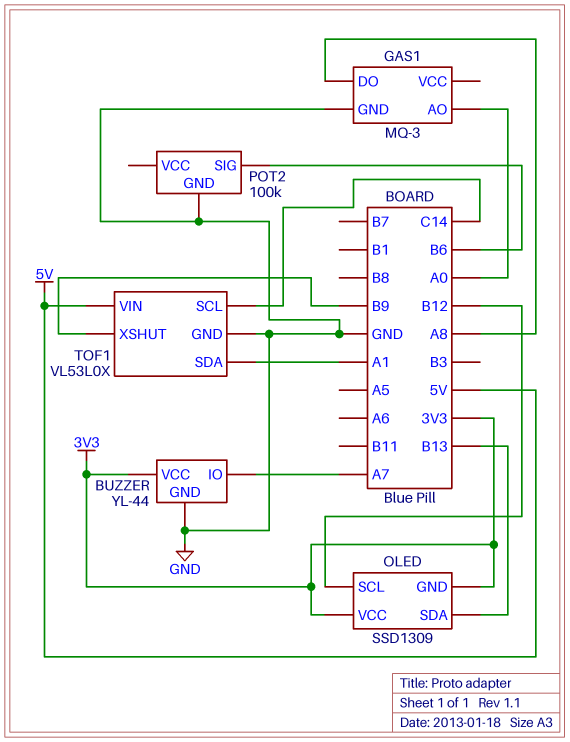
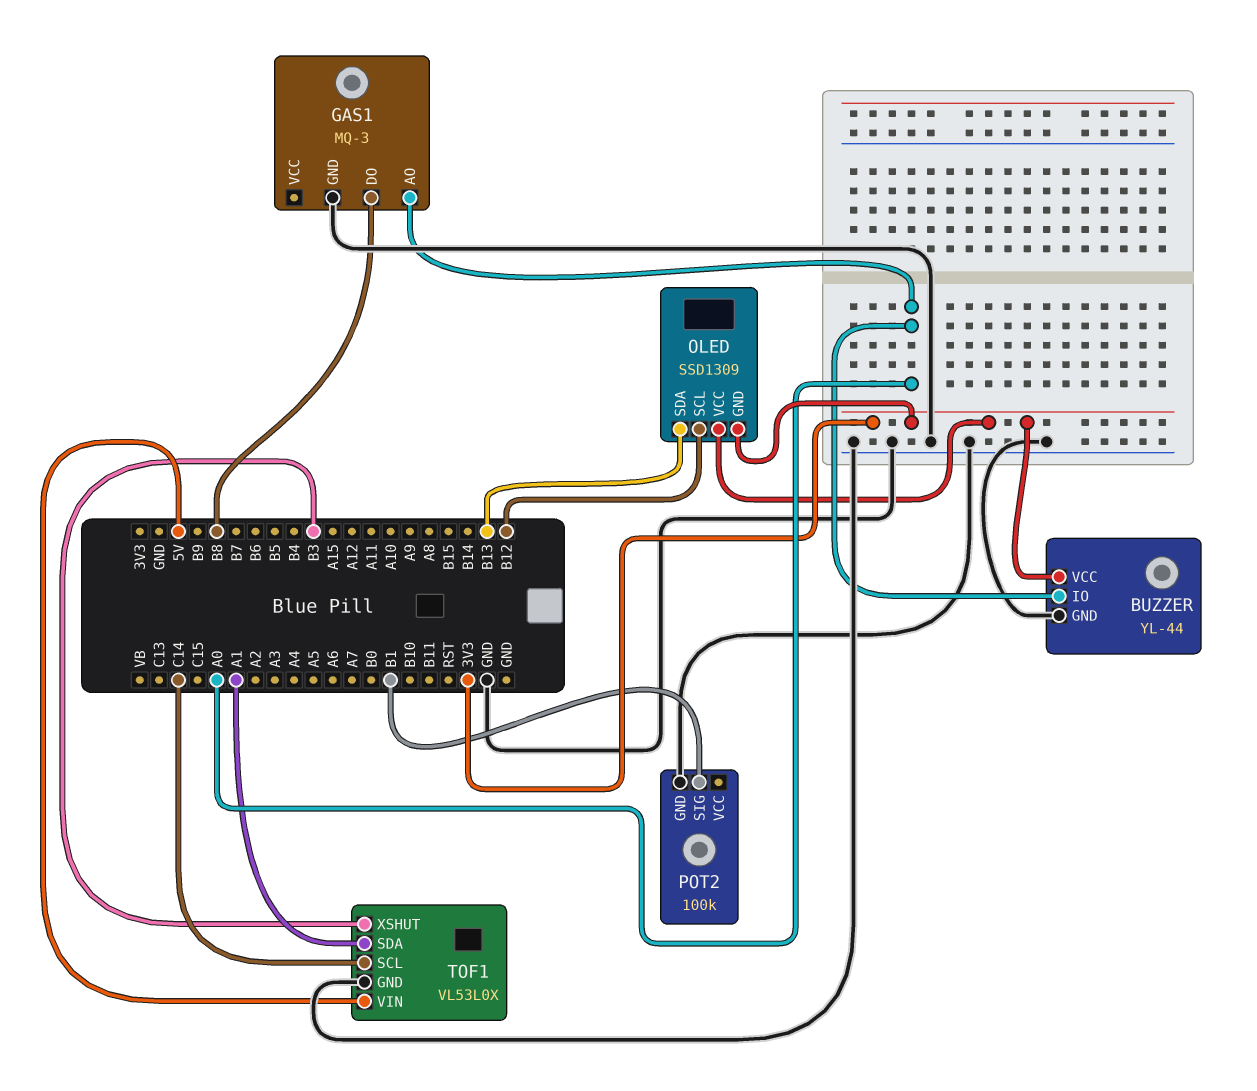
BUZZER pin IO: A7 -> A0
GAS1 pin DO: A8 -> B8
POT2 pin SIG: B6 -> B1
TOF1 pin XSHUT: B9 -> B3

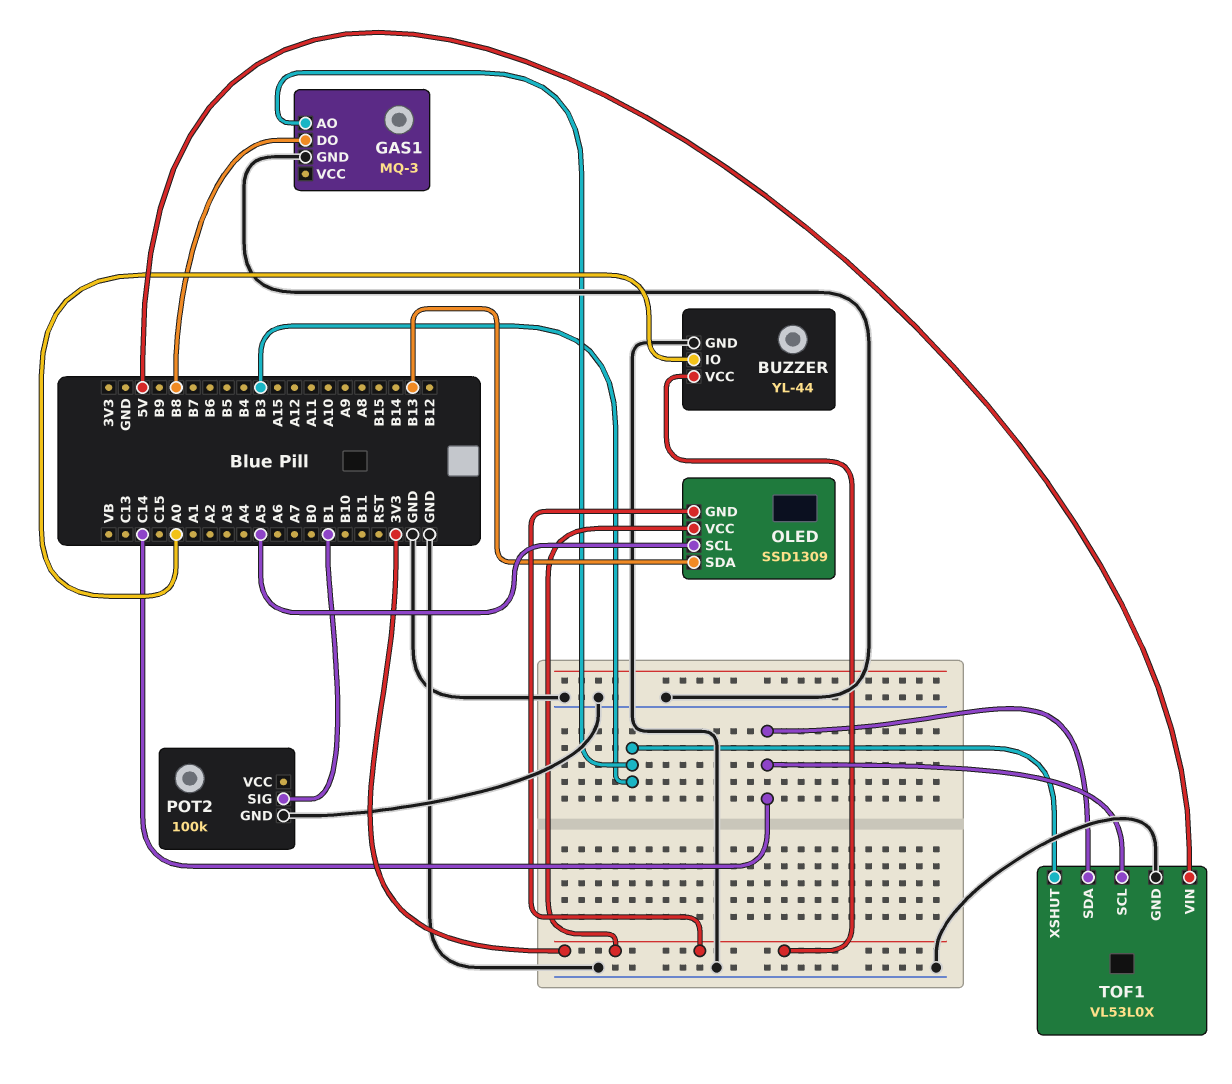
GAS1 pin AO: A0 -> B3
OLED pin SCL: B12 -> A5
TOF1 pin SDA: A1 -> C14

